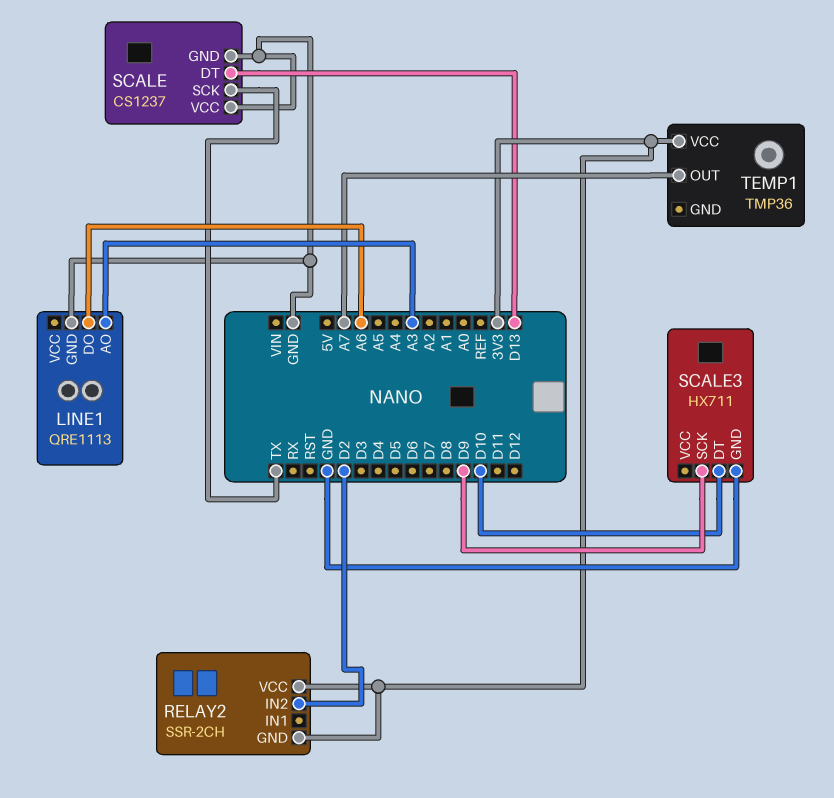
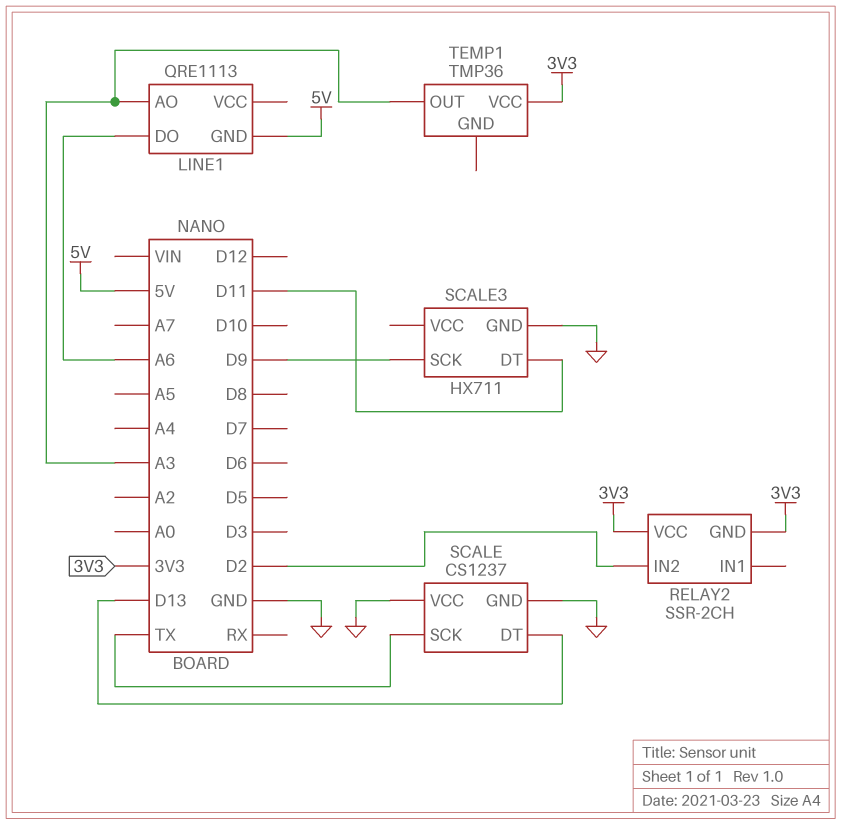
LINE1 pin GND: GND -> 5V
SCALE3 pin DT: D10 -> D11
TEMP1 pin OUT: A7 -> A3

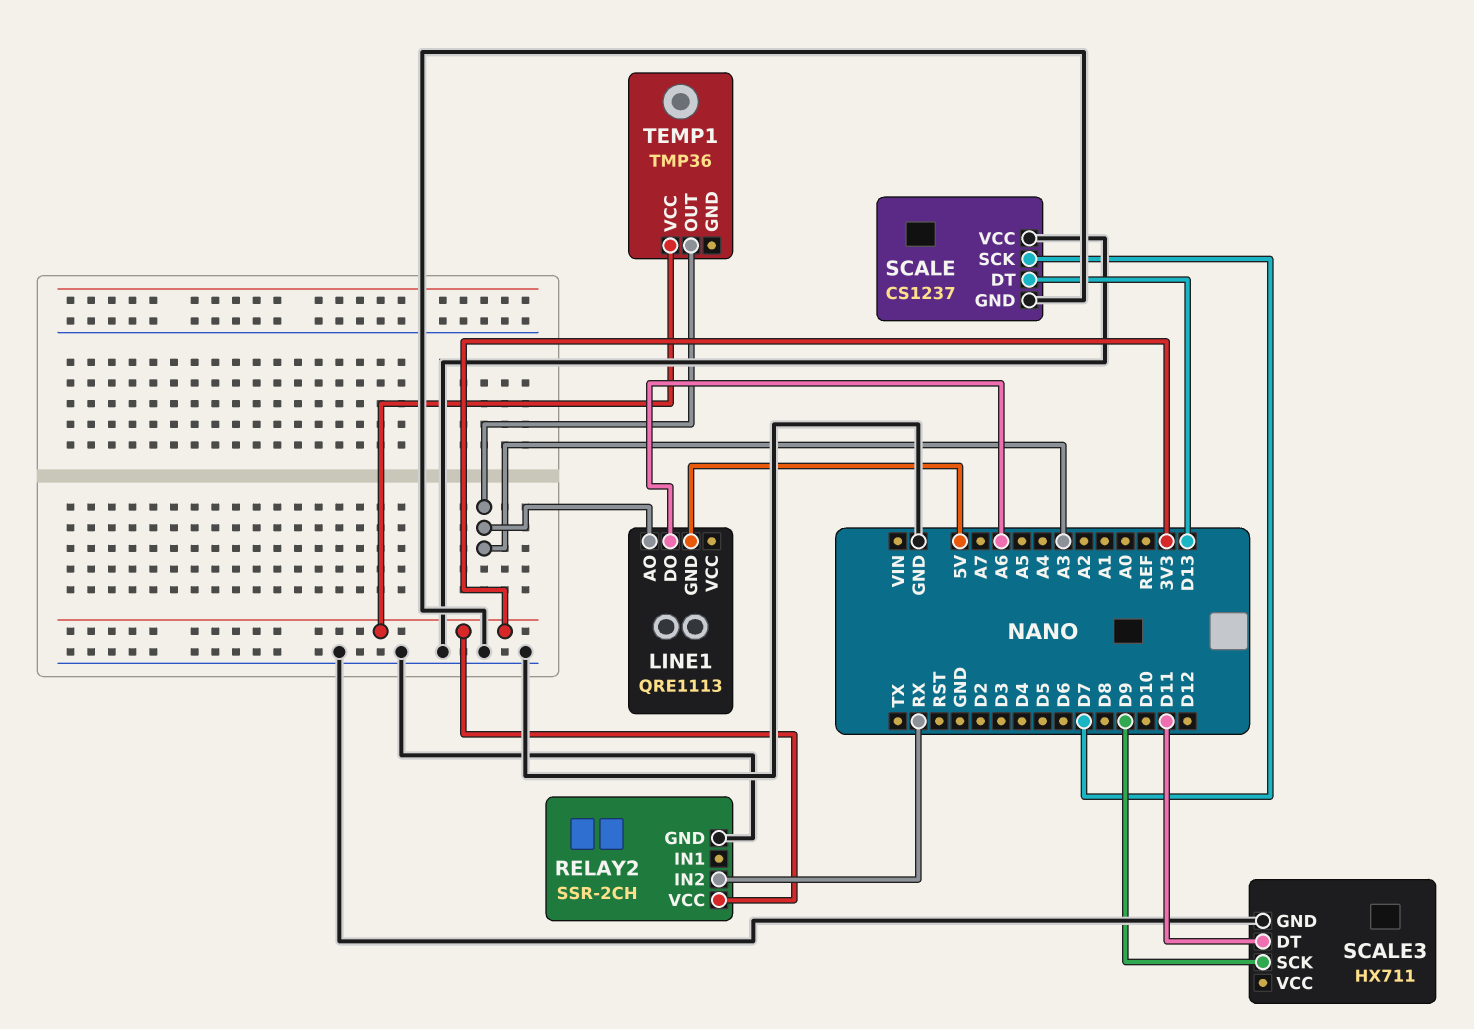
RELAY2 pin GND: 3V3 -> GND
RELAY2 pin IN2: D2 -> RX
SCALE pin SCK: TX -> D7

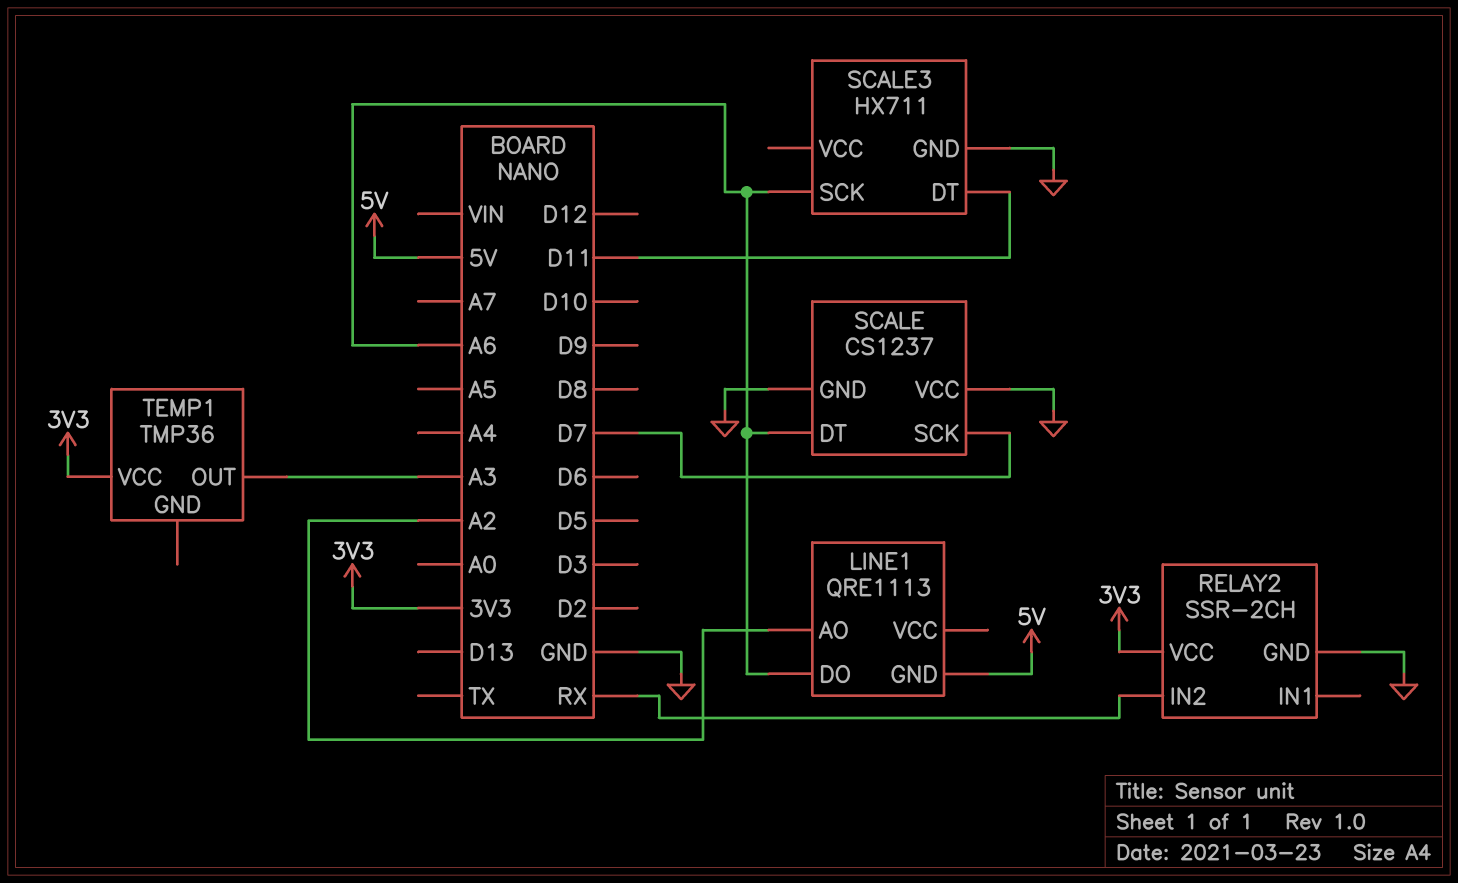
LINE1 pin AO: A3 -> A2
SCALE pin DT: D13 -> A6
SCALE3 pin SCK: D9 -> A6

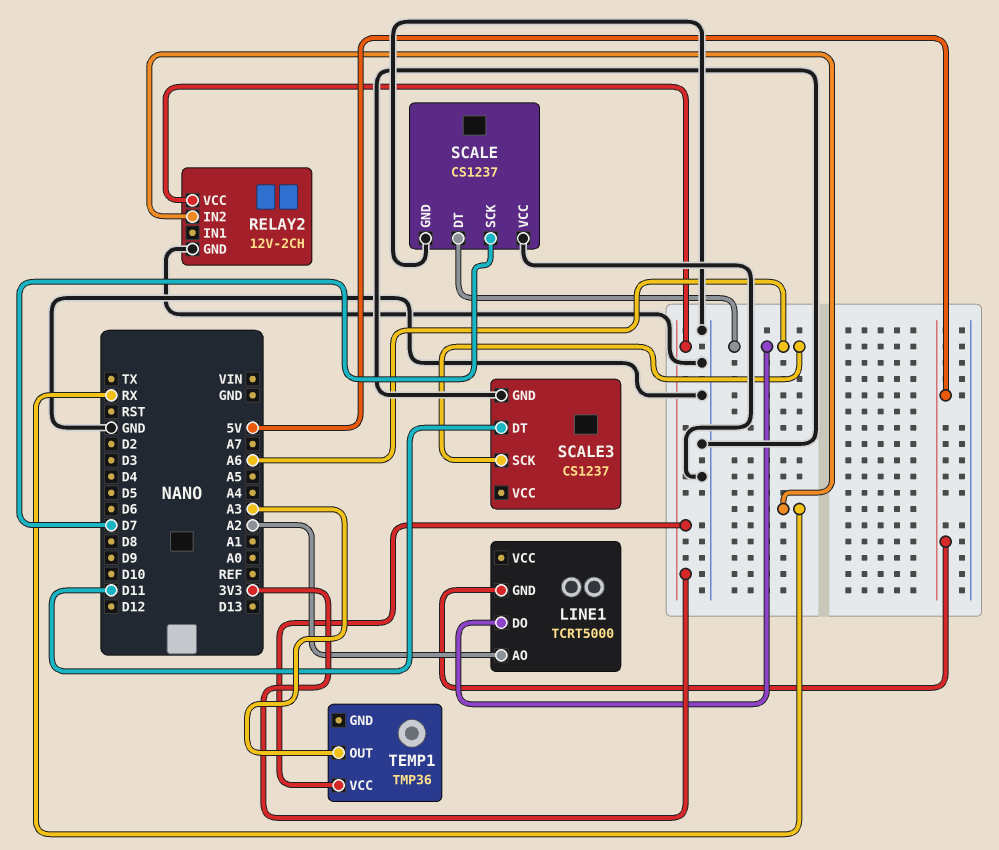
LINE1: QRE1113 -> TCRT5000
RELAY2: SSR-2CH -> 12V-2CH
SCALE3: HX711 -> CS1237

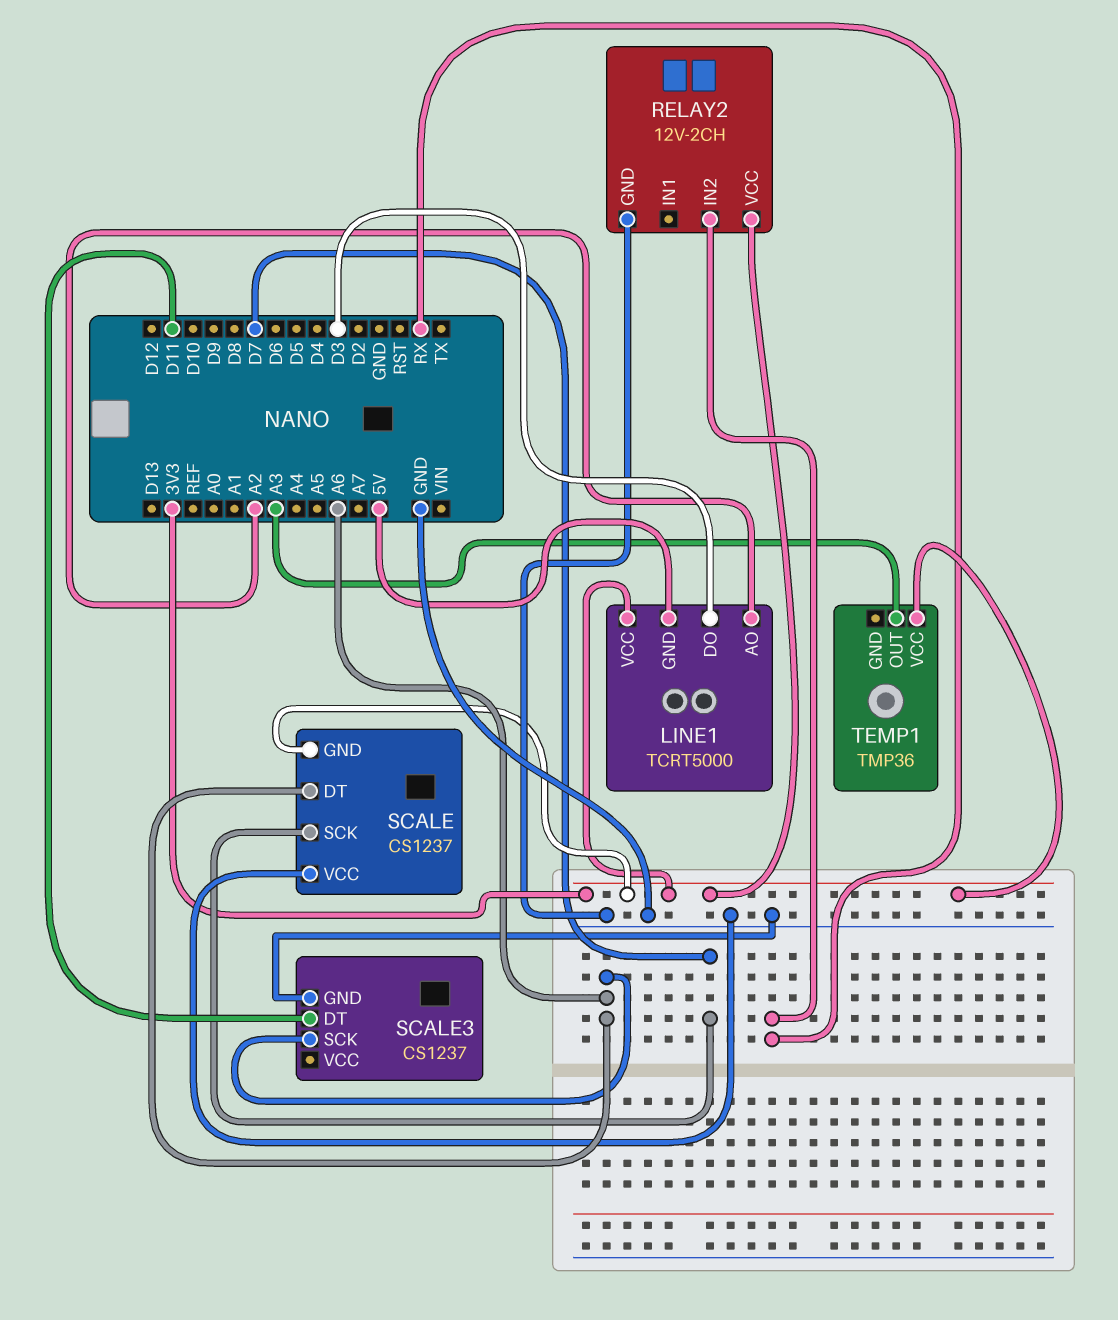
LINE1 pin DO: A6 -> D3
LINE1 pin VCC: none -> 3V3
SCALE pin GND: GND -> 3V3

